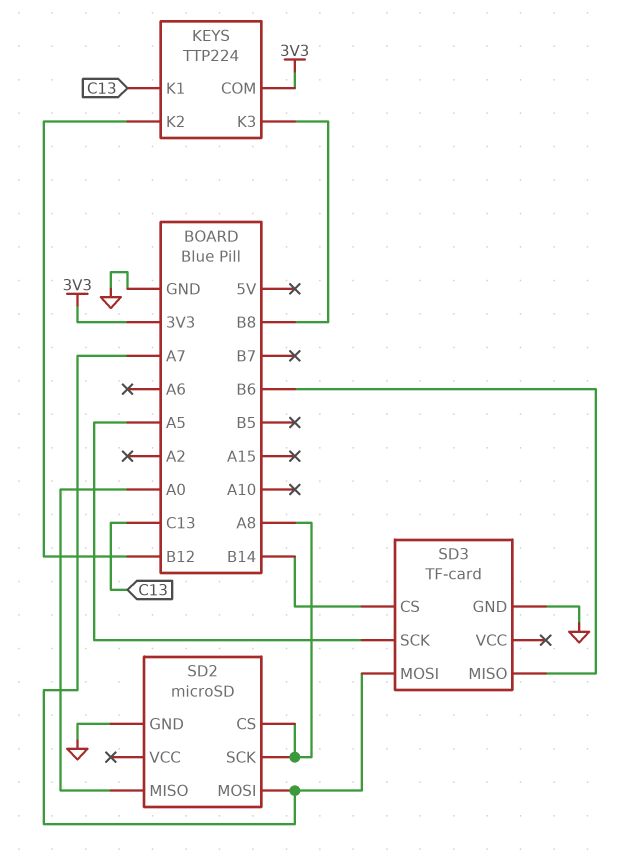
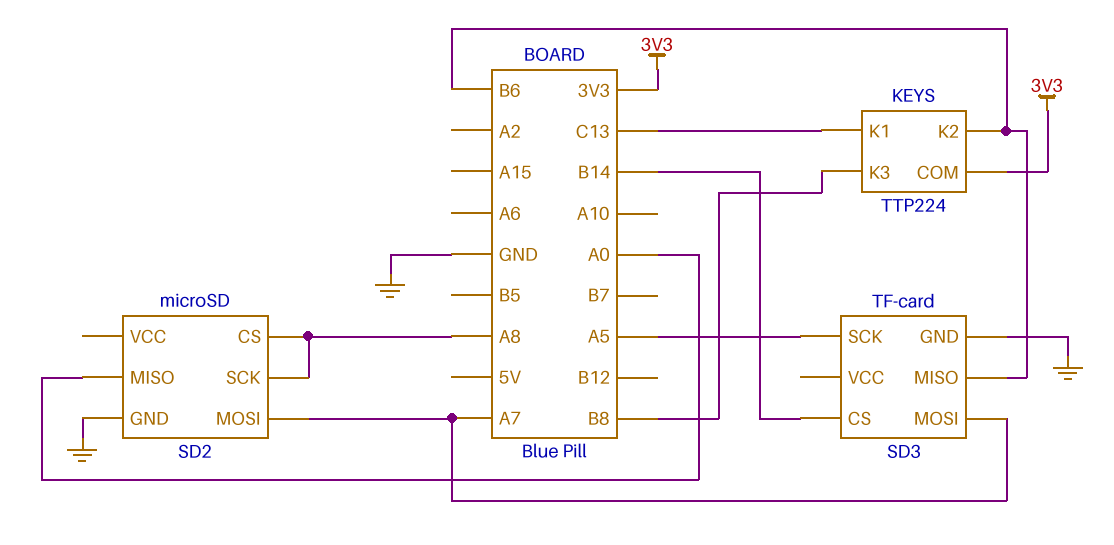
KEYS pin K2: B12 -> B6

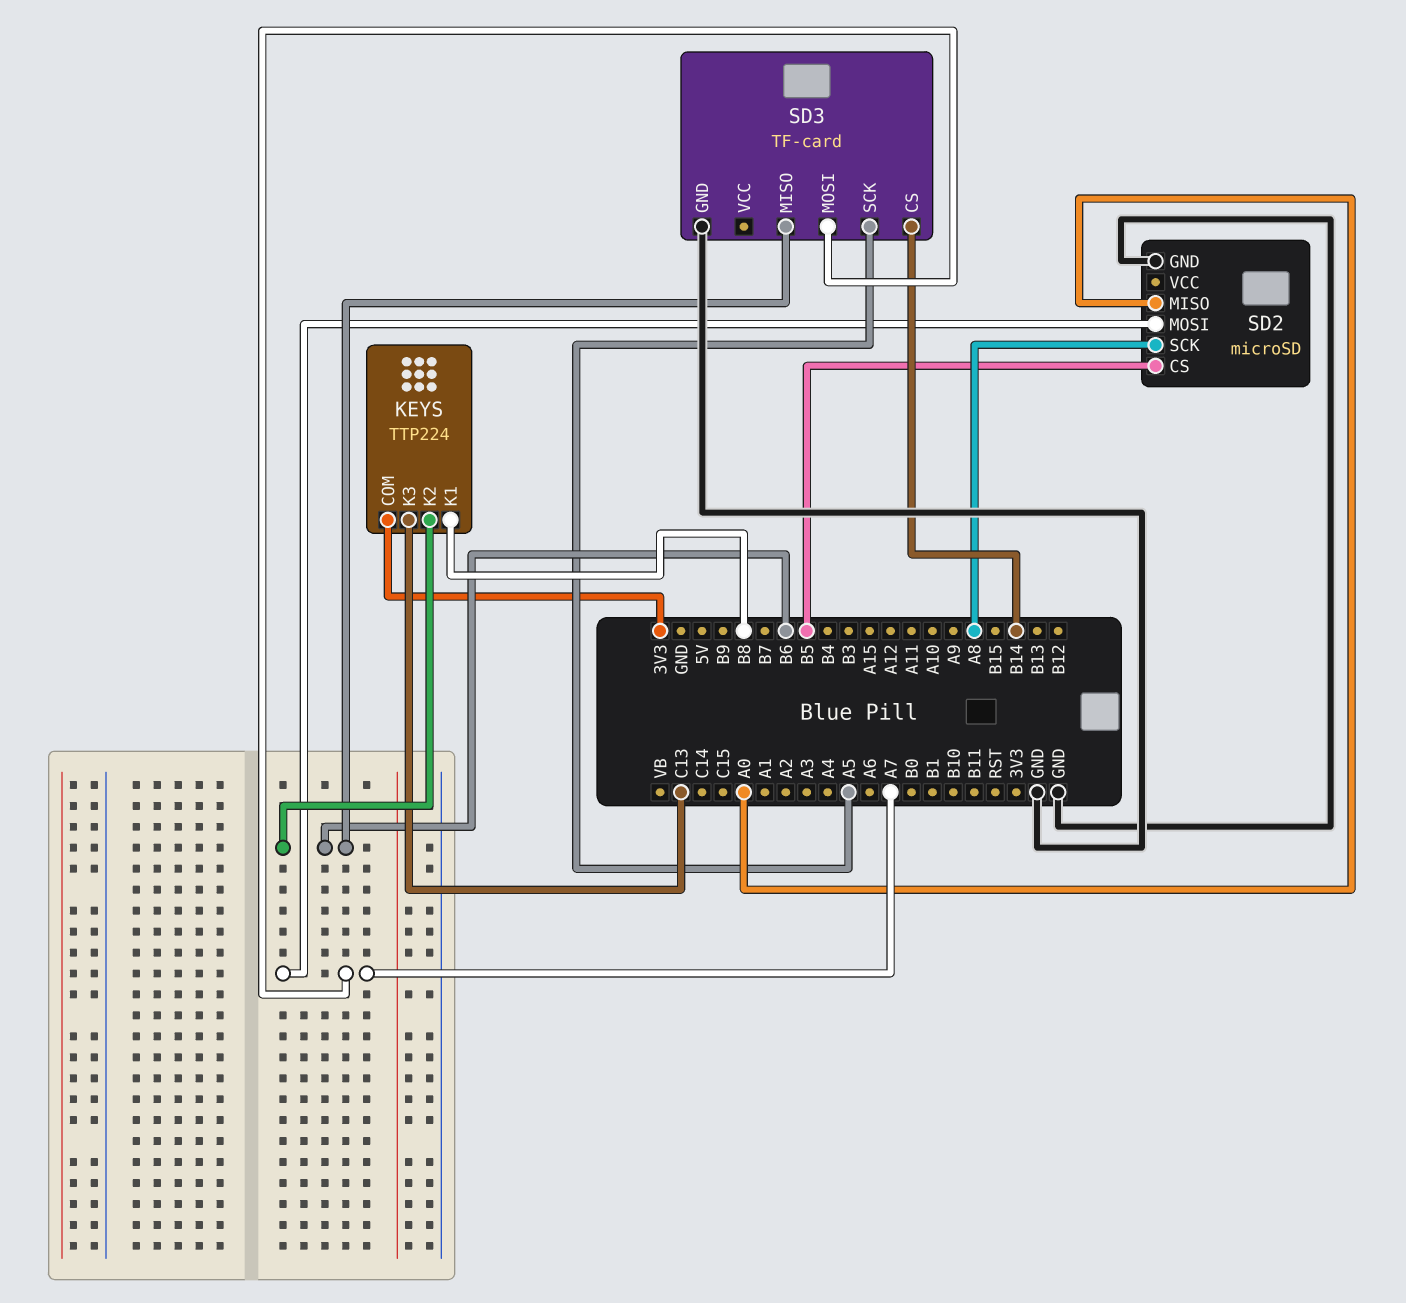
KEYS pin K1: C13 -> B8
KEYS pin K3: B8 -> C13
SD2 pin CS: A8 -> B5

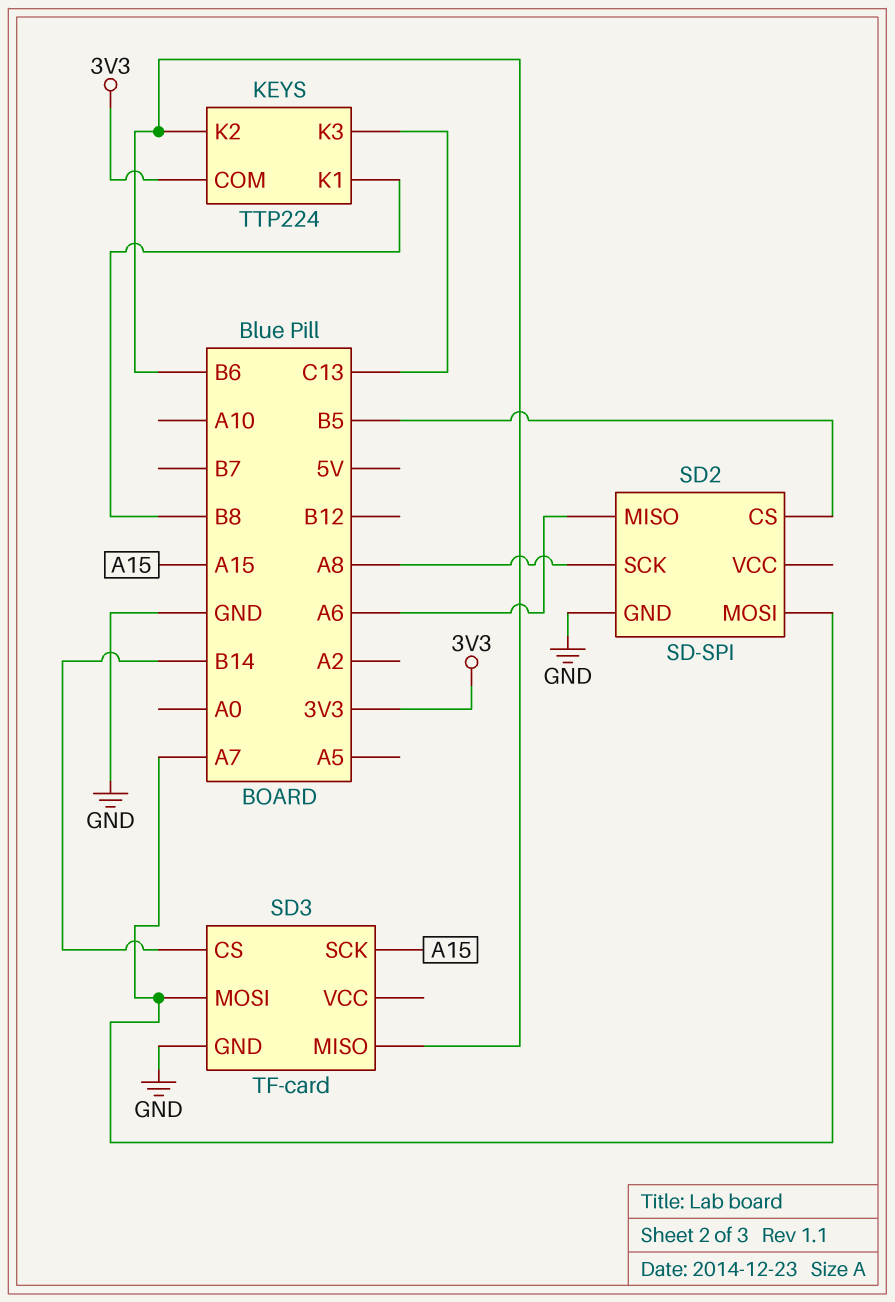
SD2: microSD -> SD-SPI
SD2 pin MISO: A0 -> A6
SD3 pin SCK: A5 -> A15

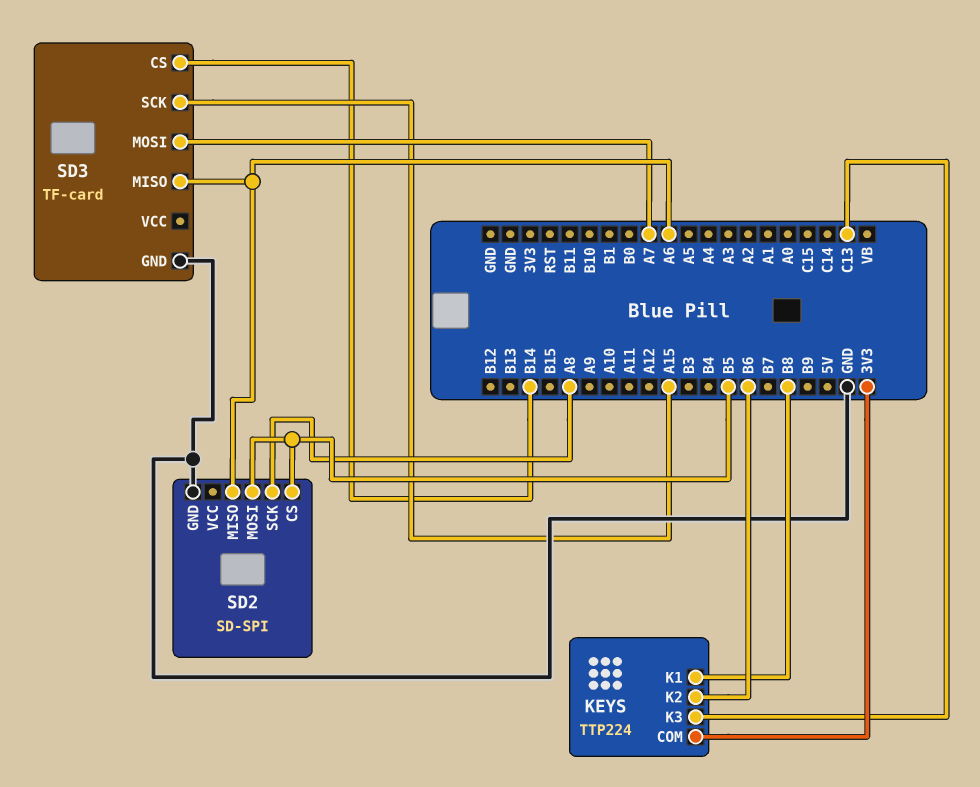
SD2 pin MOSI: A7 -> B5
SD3 pin MISO: B6 -> A6

